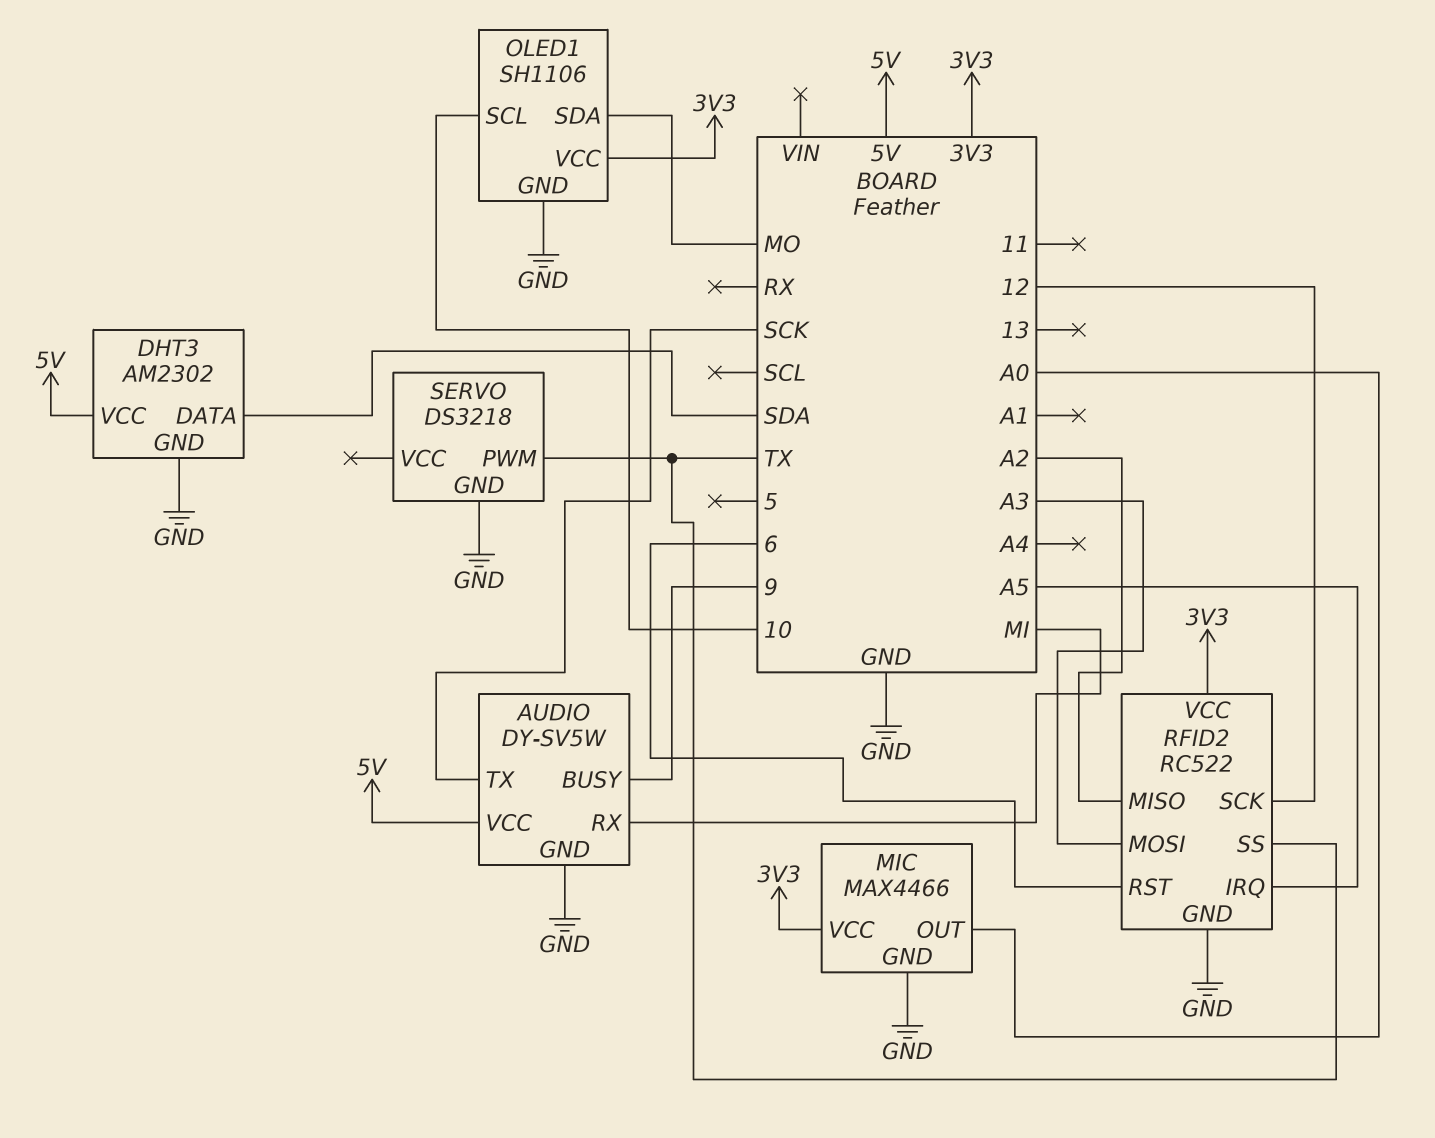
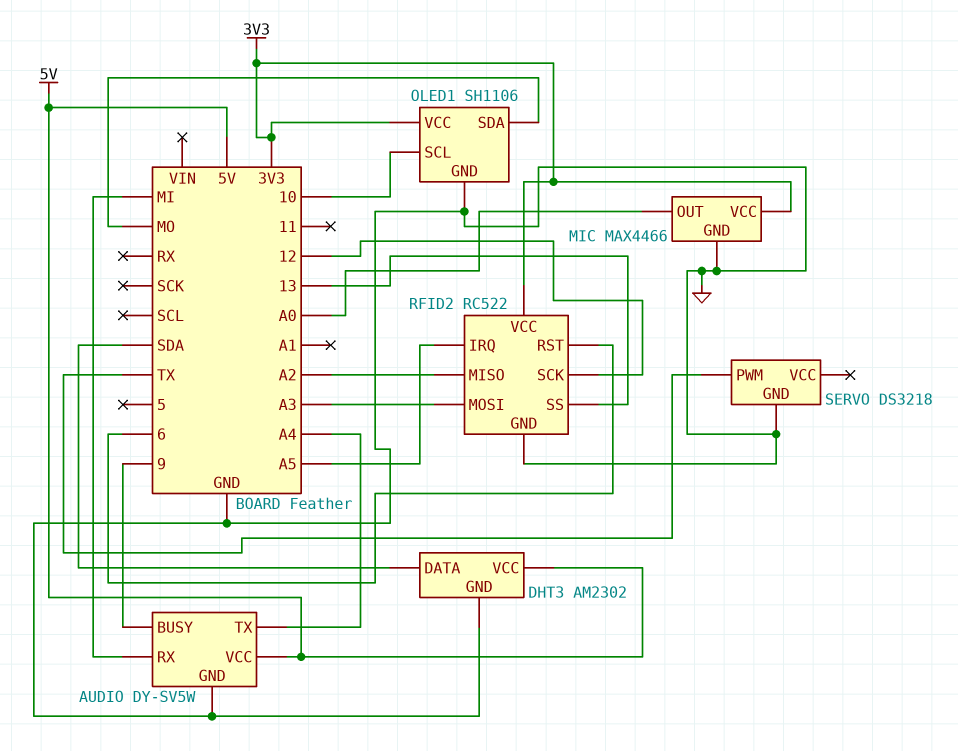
AUDIO pin TX: SCK -> A4
RFID2 pin SS: TX -> 13

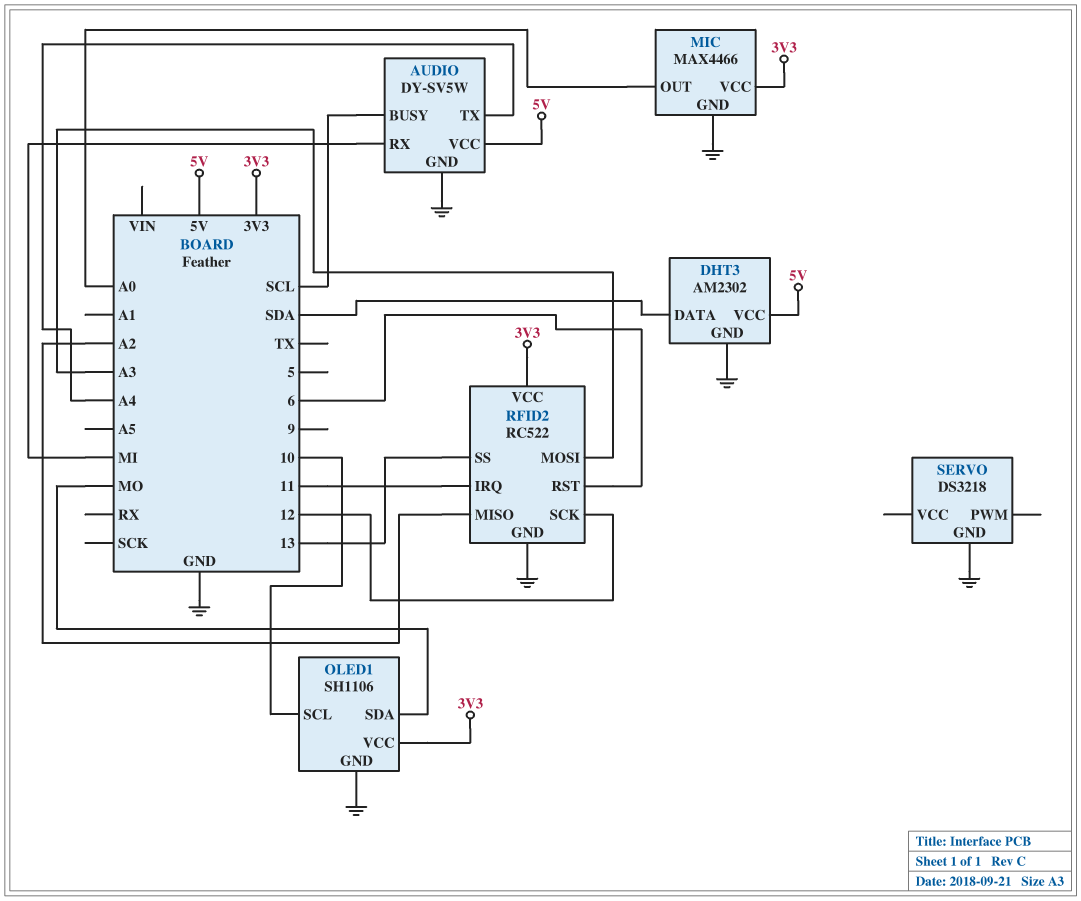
AUDIO pin BUSY: 9 -> SCL
RFID2 pin IRQ: A5 -> 11
SERVO pin PWM: TX -> none

